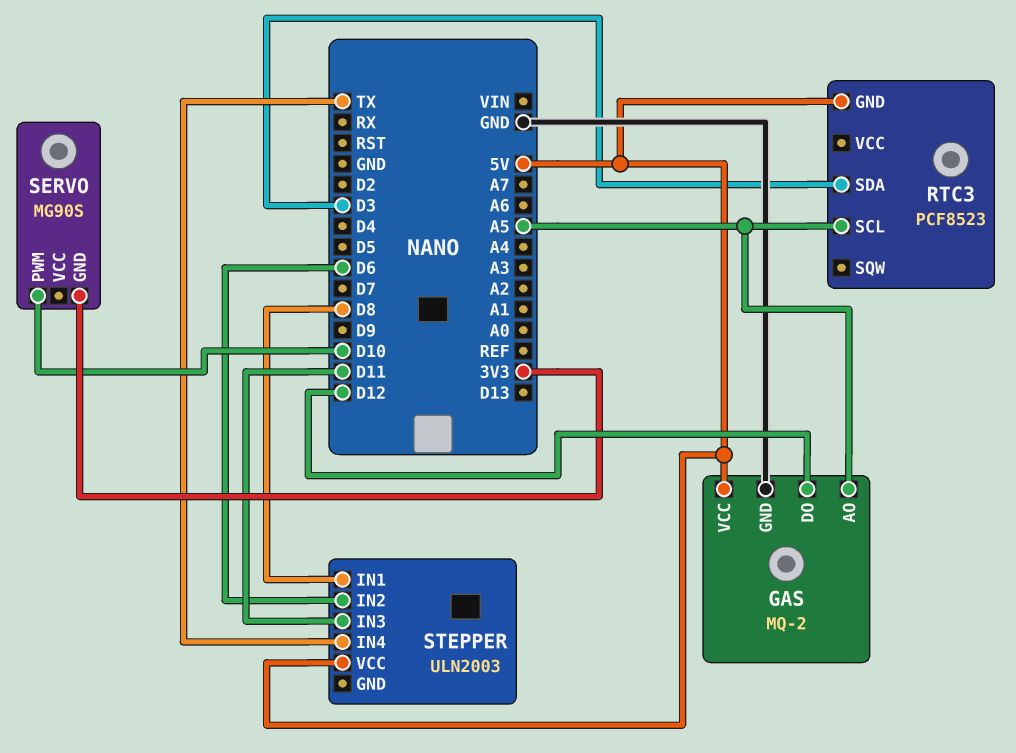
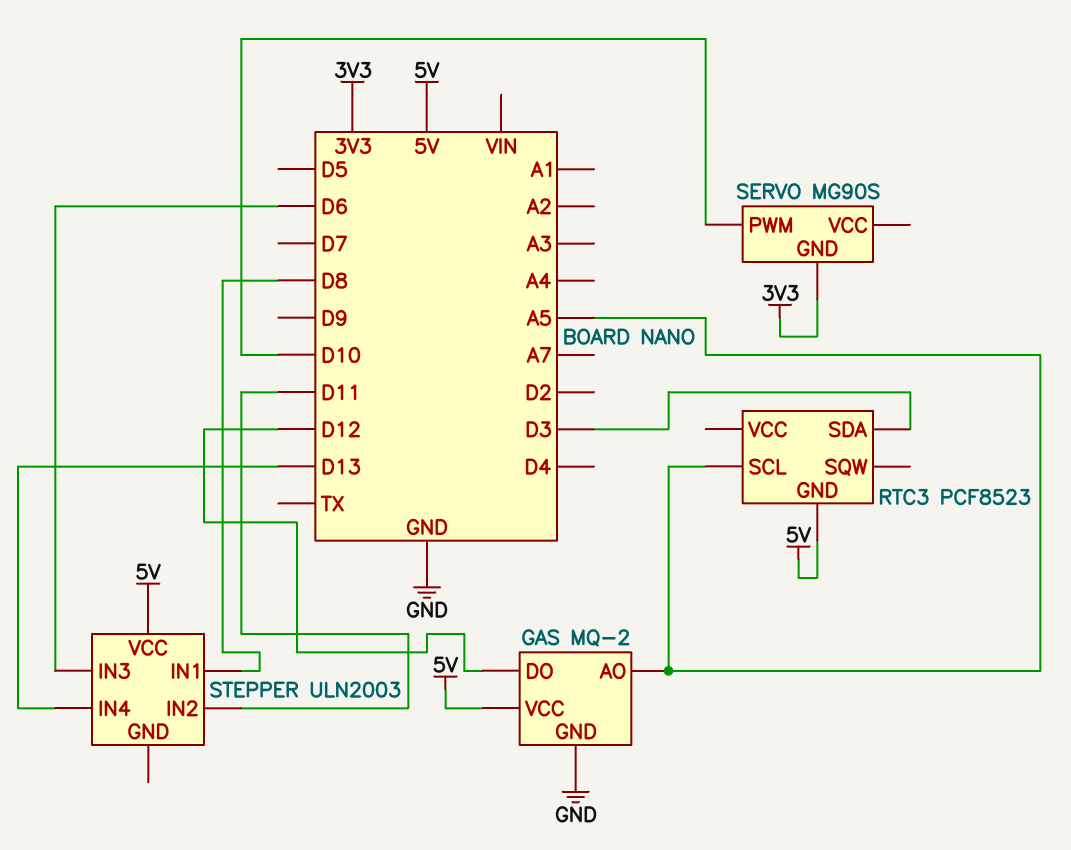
STEPPER pin IN2: D6 -> D11
STEPPER pin IN3: D11 -> D6
STEPPER pin IN4: TX -> D13

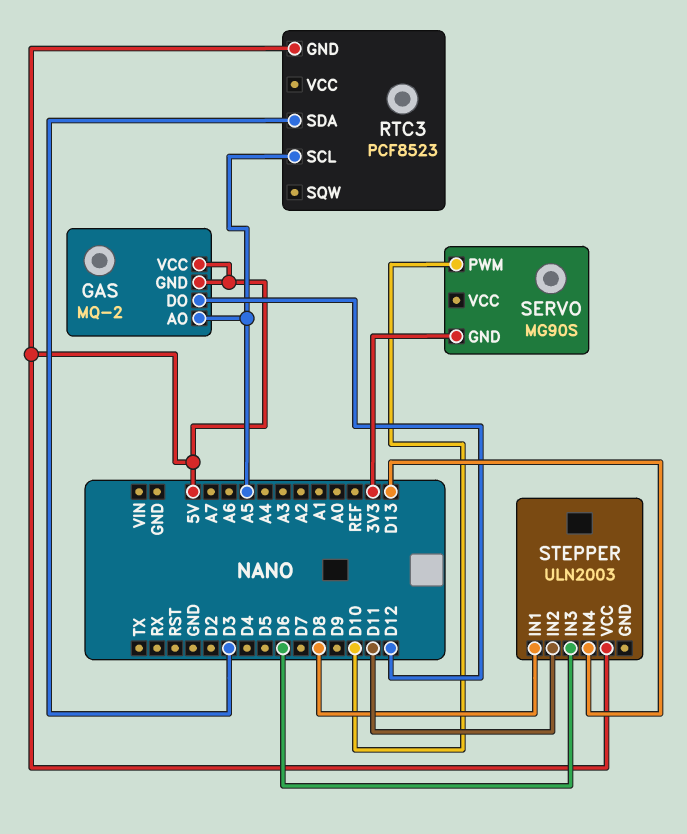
GAS pin GND: GND -> 5V

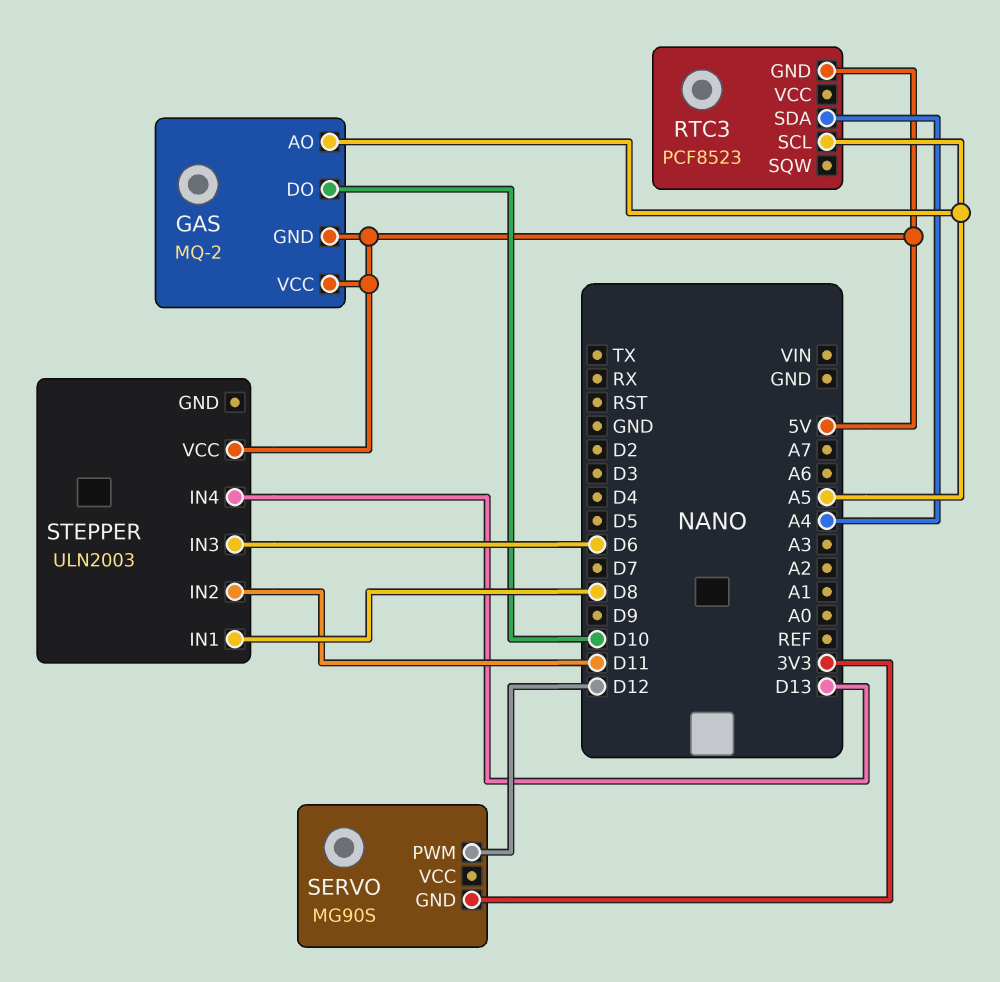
GAS pin DO: D12 -> D10
RTC3 pin SDA: D3 -> A4
SERVO pin PWM: D10 -> D12

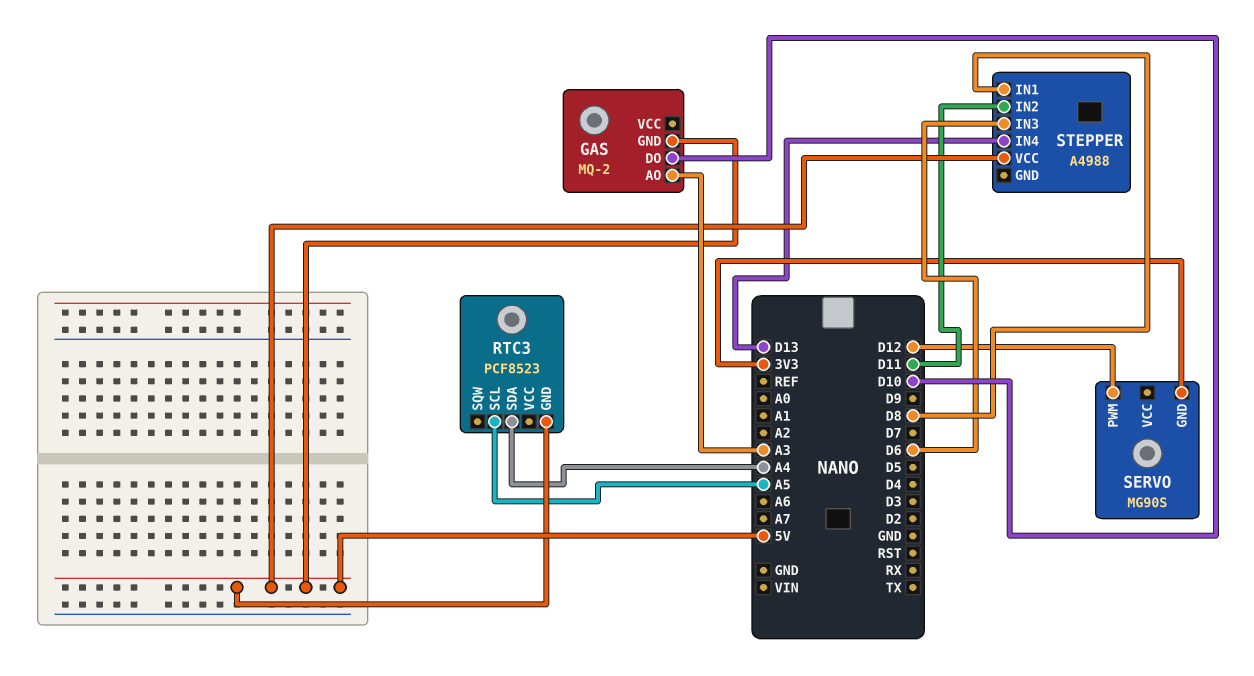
GAS pin AO: A5 -> A3
GAS pin VCC: 5V -> none
STEPPER: ULN2003 -> A4988

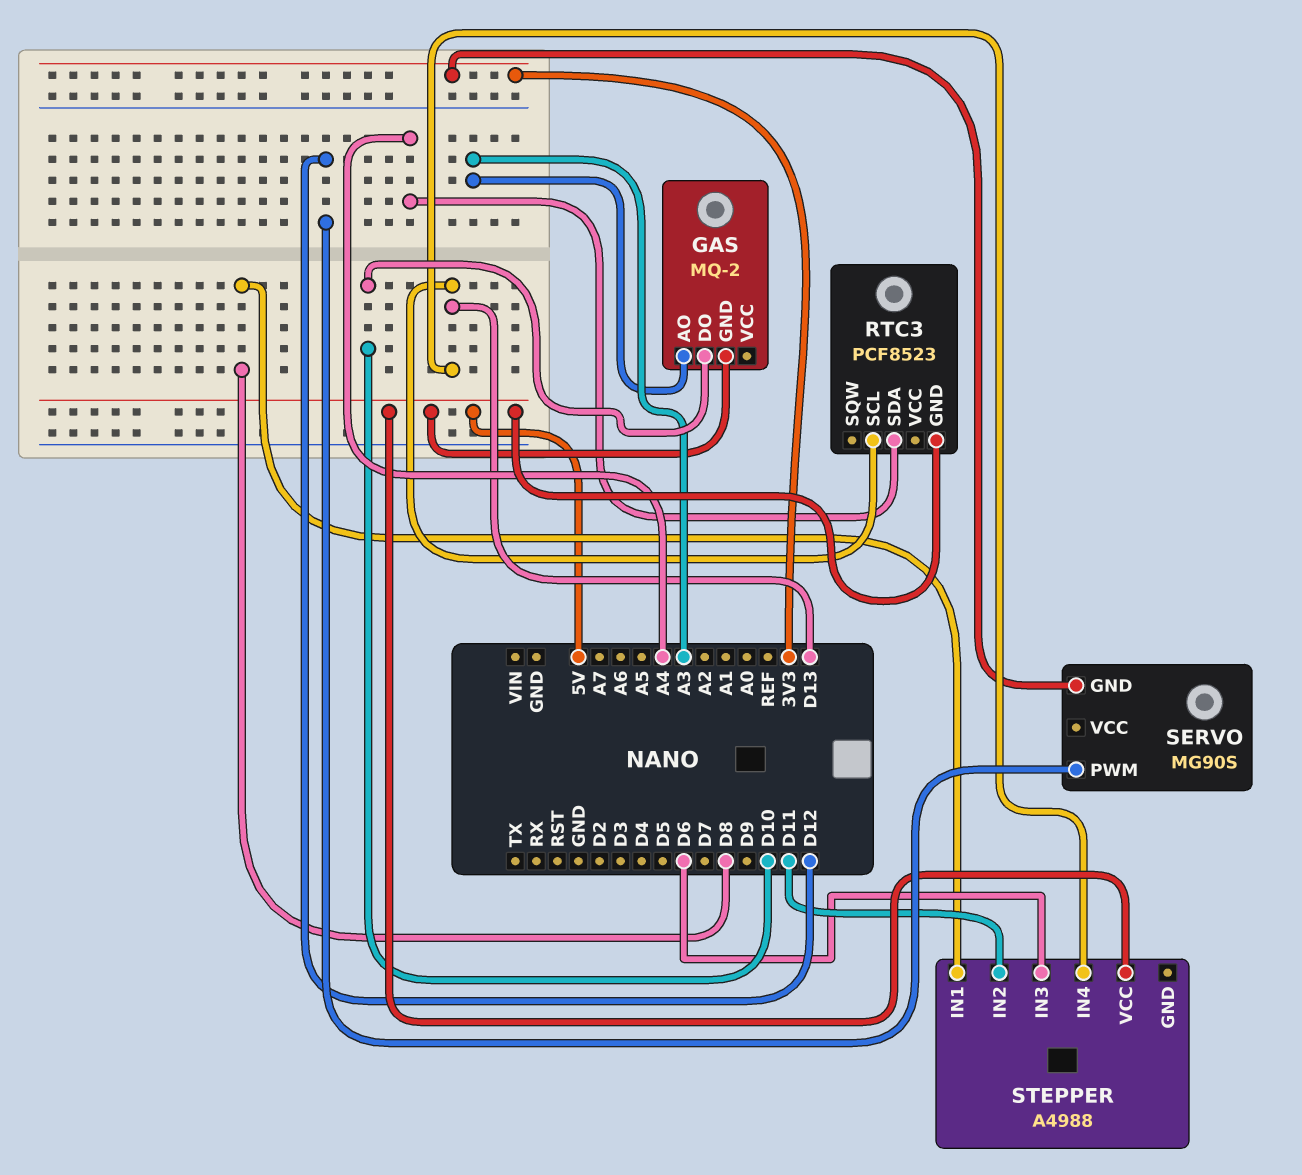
RTC3 pin SCL: A5 -> D13

